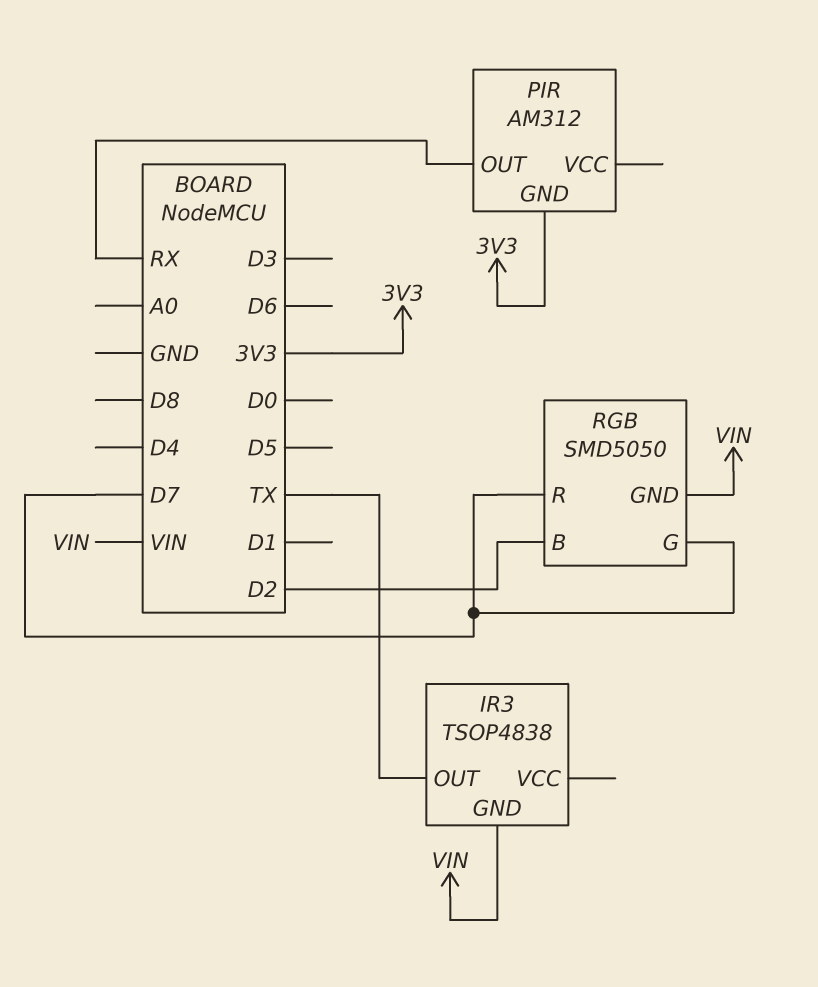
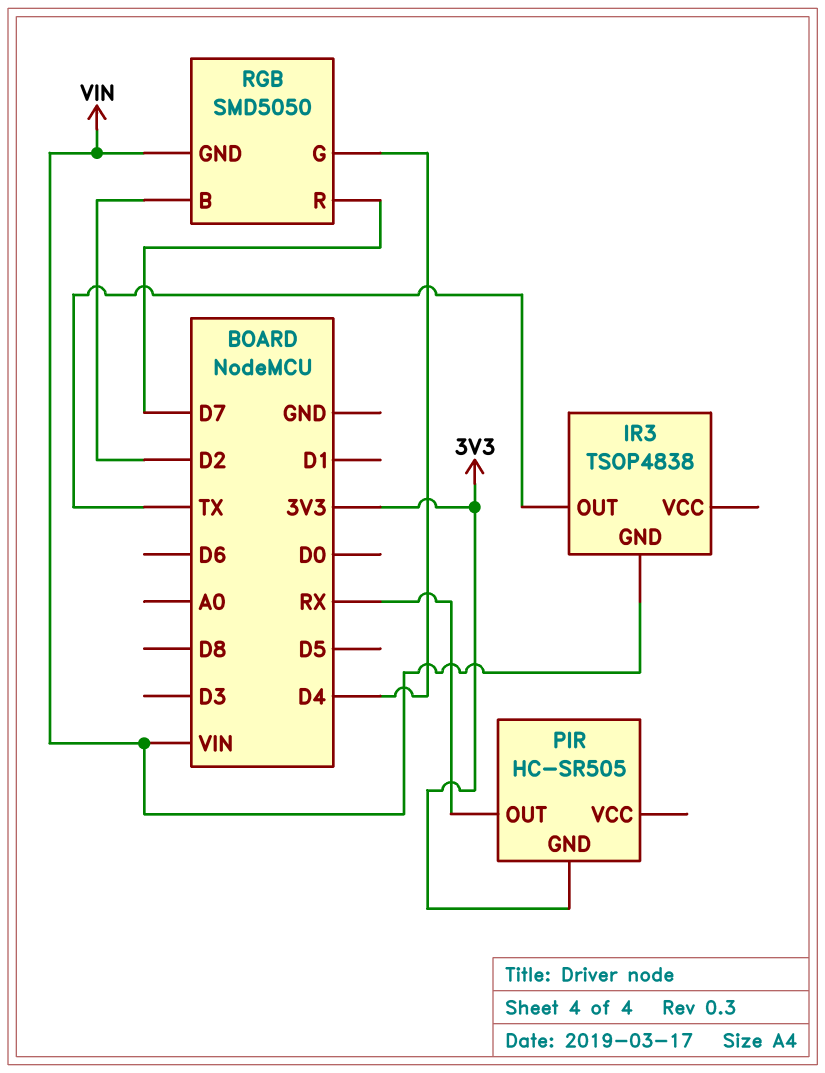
PIR: AM312 -> HC-SR505
RGB pin G: D7 -> D4

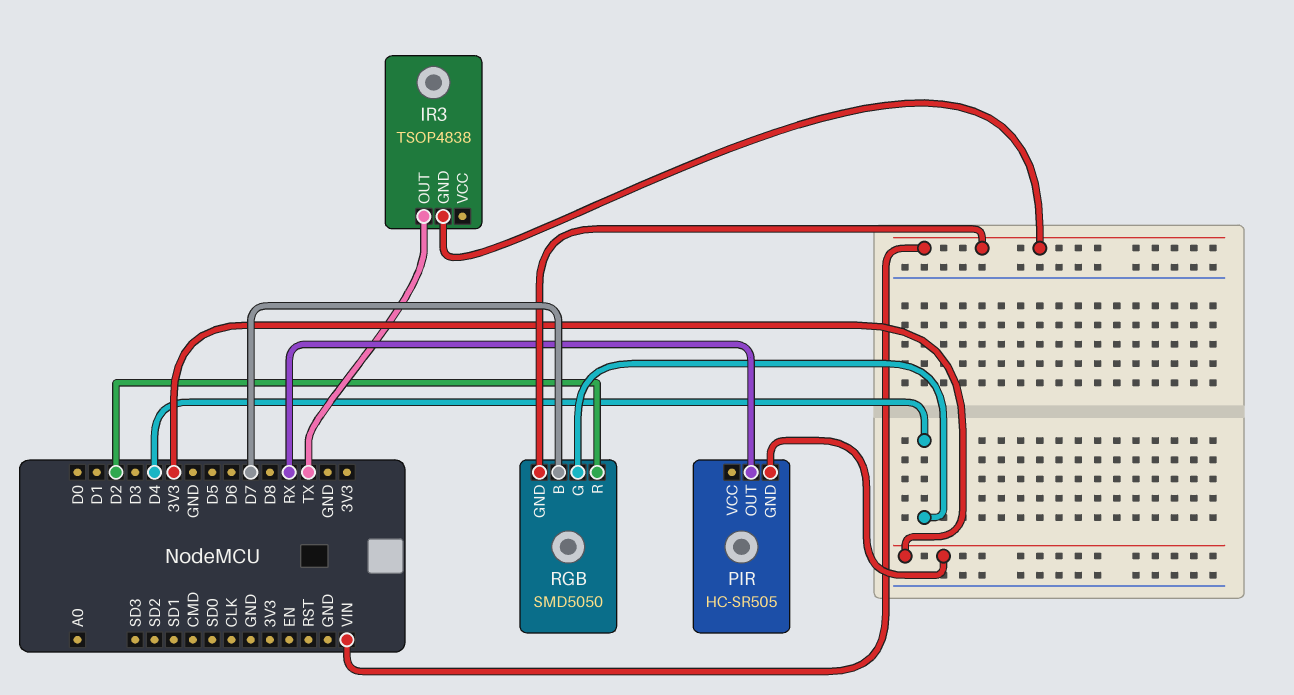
RGB pin B: D2 -> D7
RGB pin R: D7 -> D2

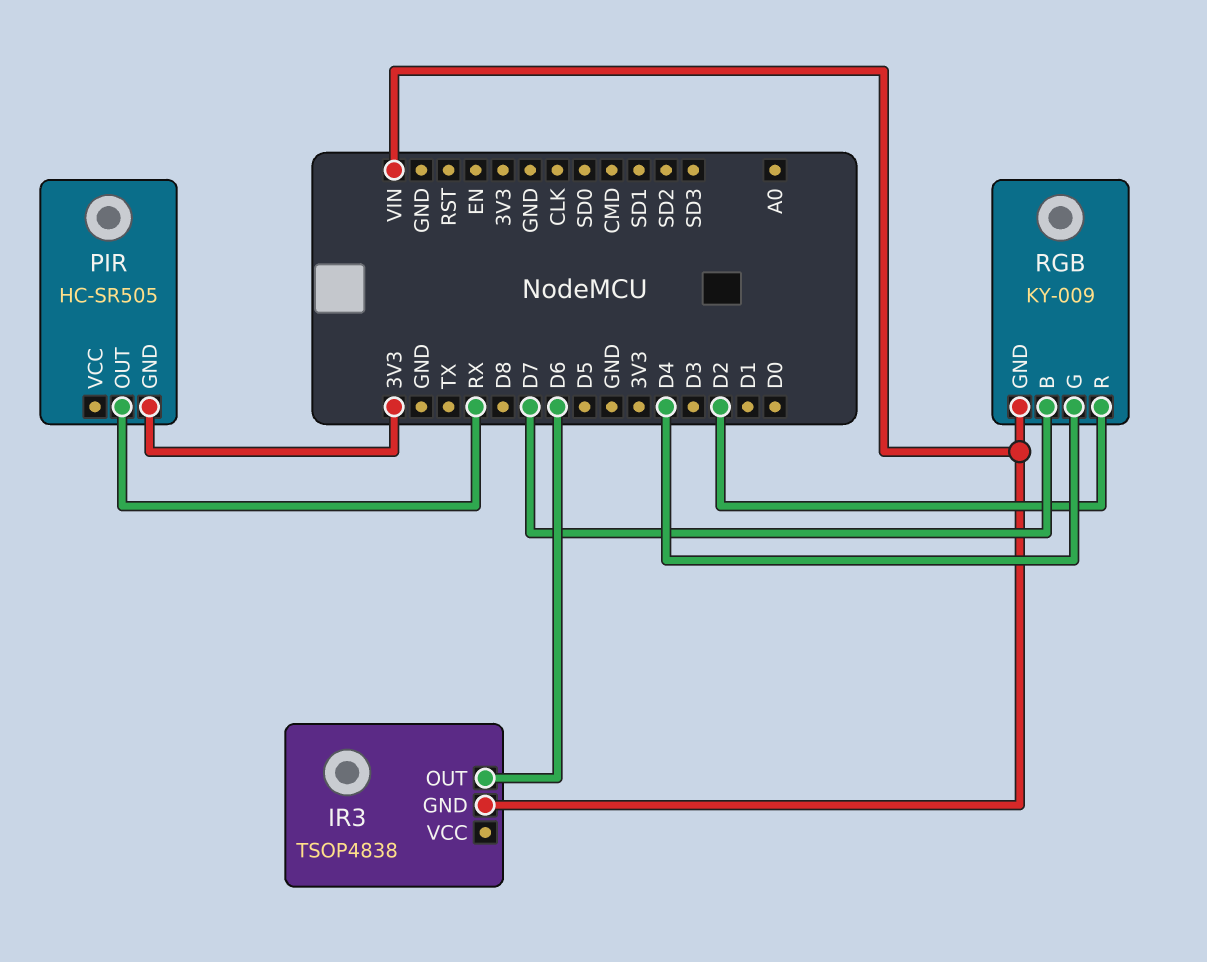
IR3 pin OUT: TX -> D6
RGB: SMD5050 -> KY-009

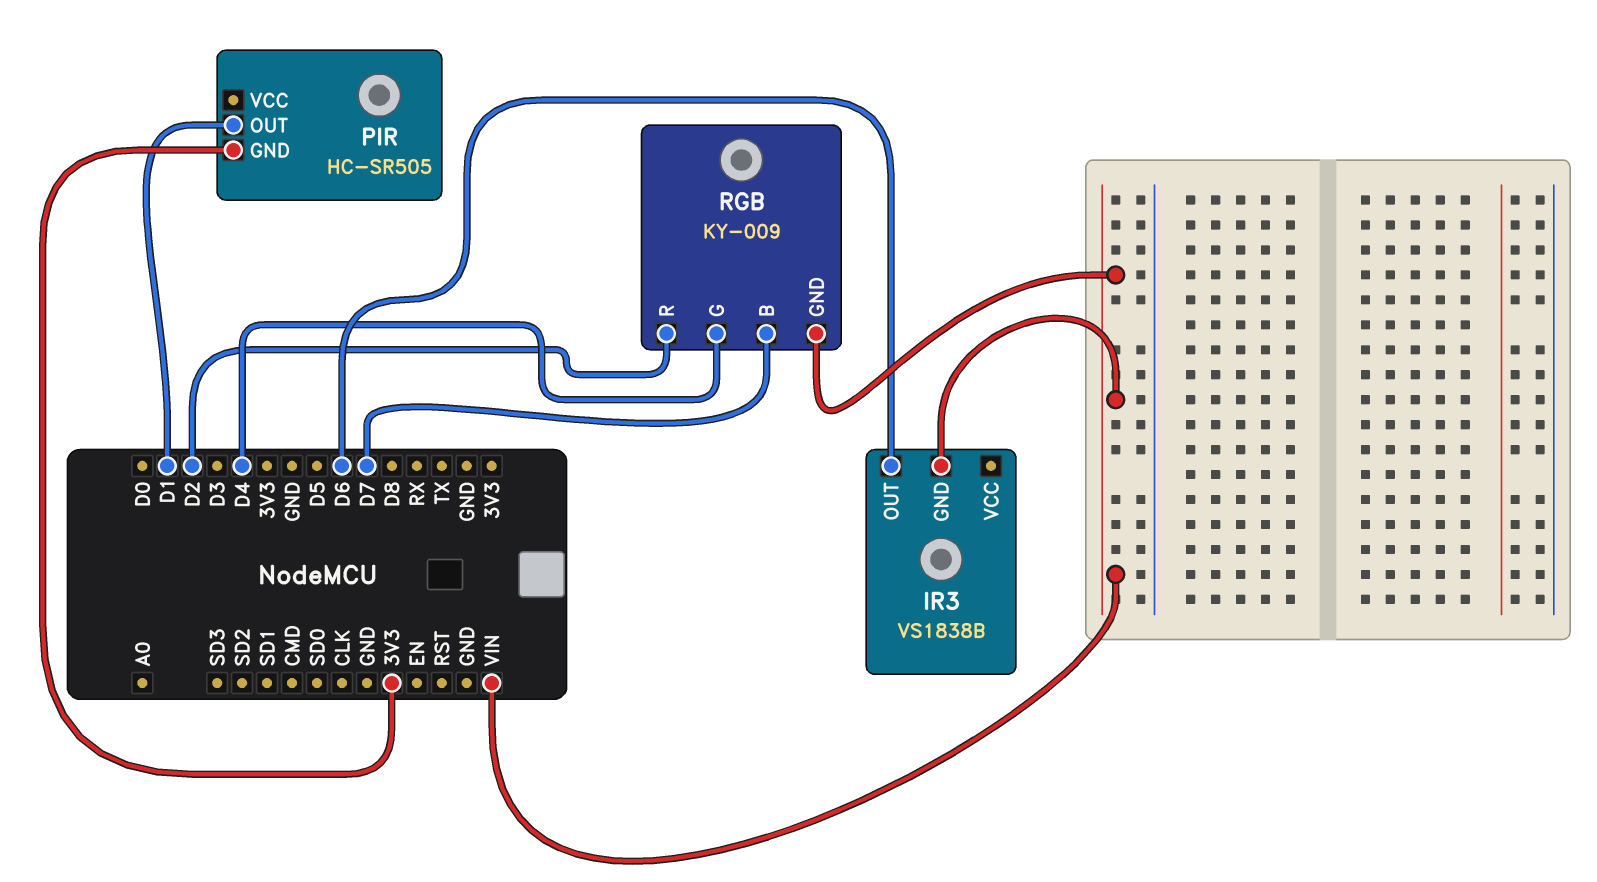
IR3: TSOP4838 -> VS1838B
PIR pin OUT: RX -> D1

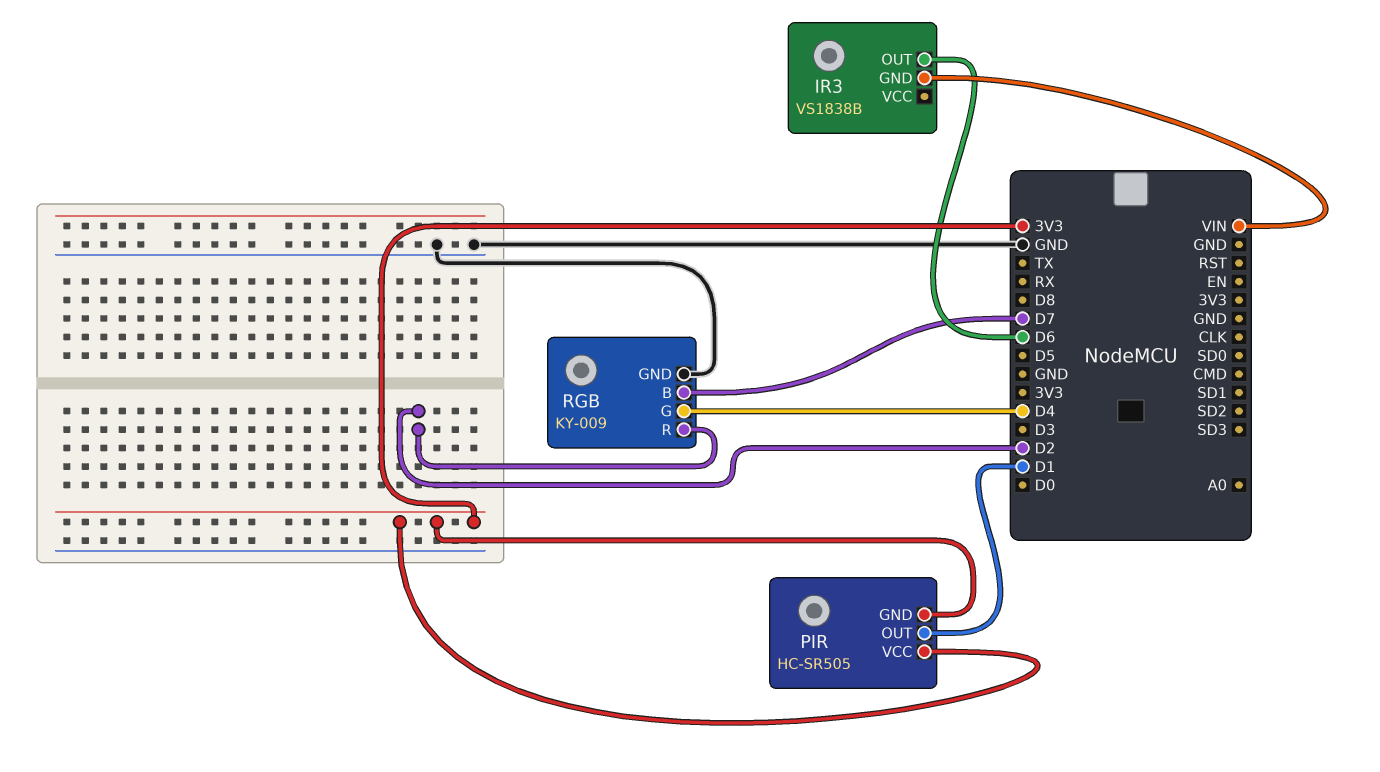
PIR pin VCC: none -> 3V3
RGB pin GND: VIN -> GND

